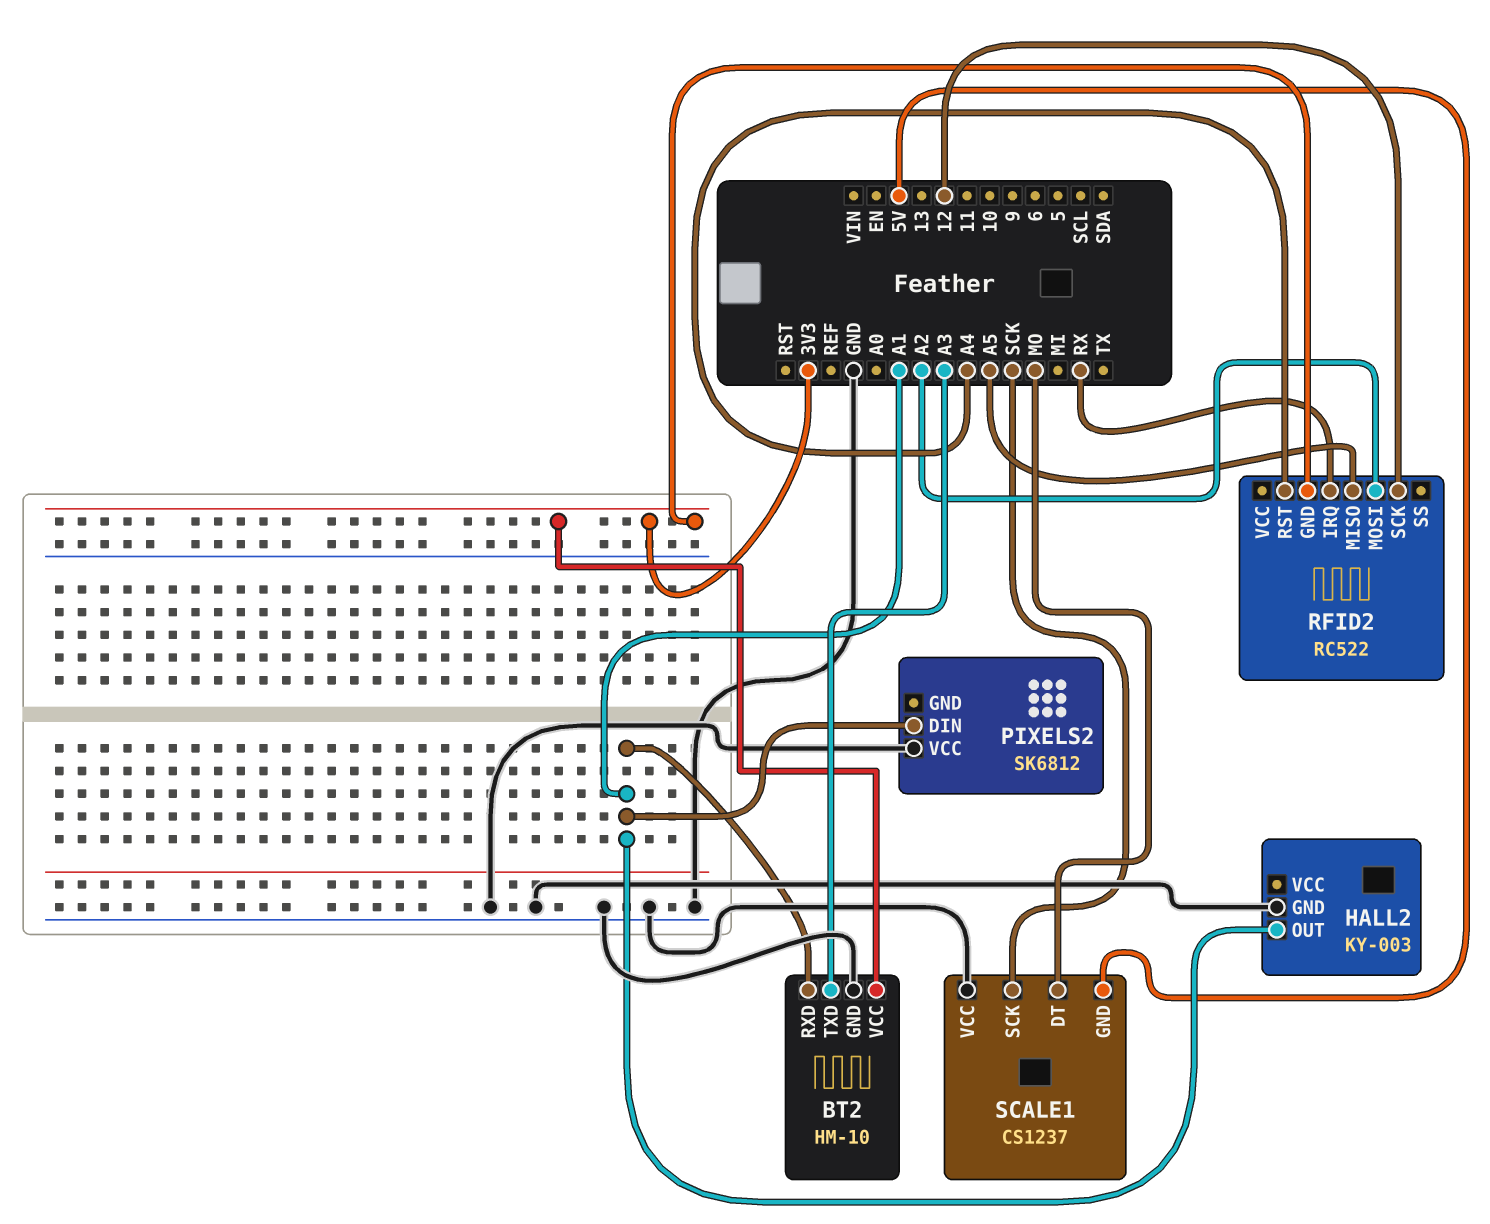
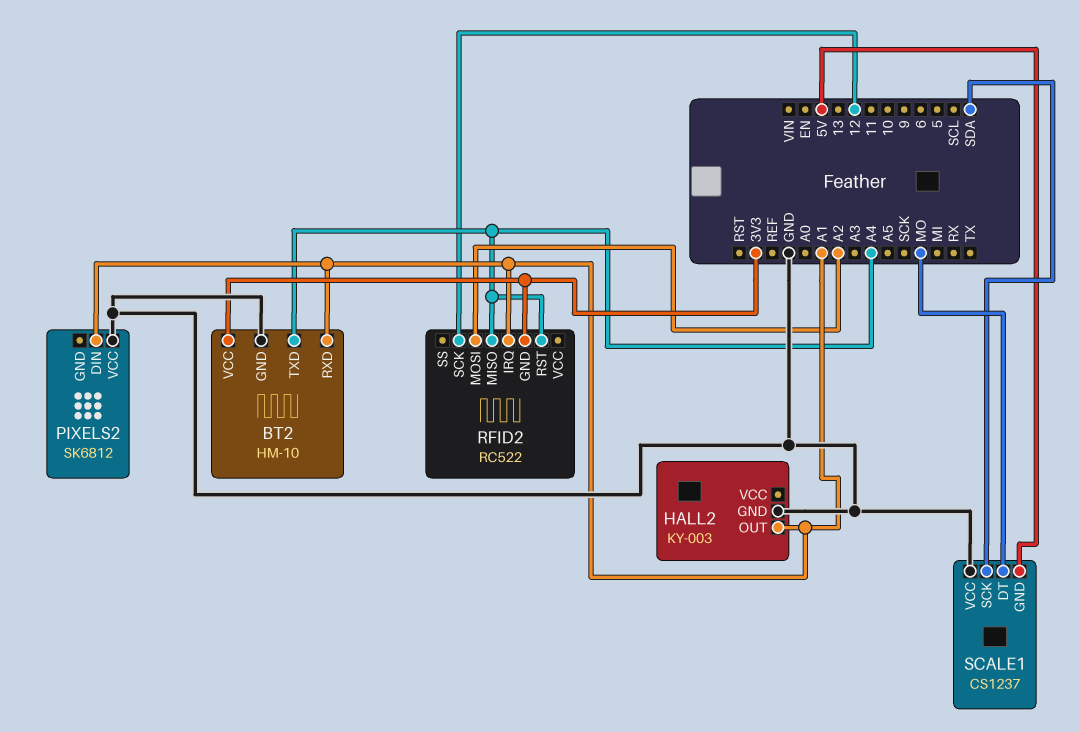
BT2 pin TXD: A3 -> A4
RFID2 pin IRQ: RX -> A1
RFID2 pin MISO: A5 -> A4
SCALE1 pin SCK: SCK -> SDA

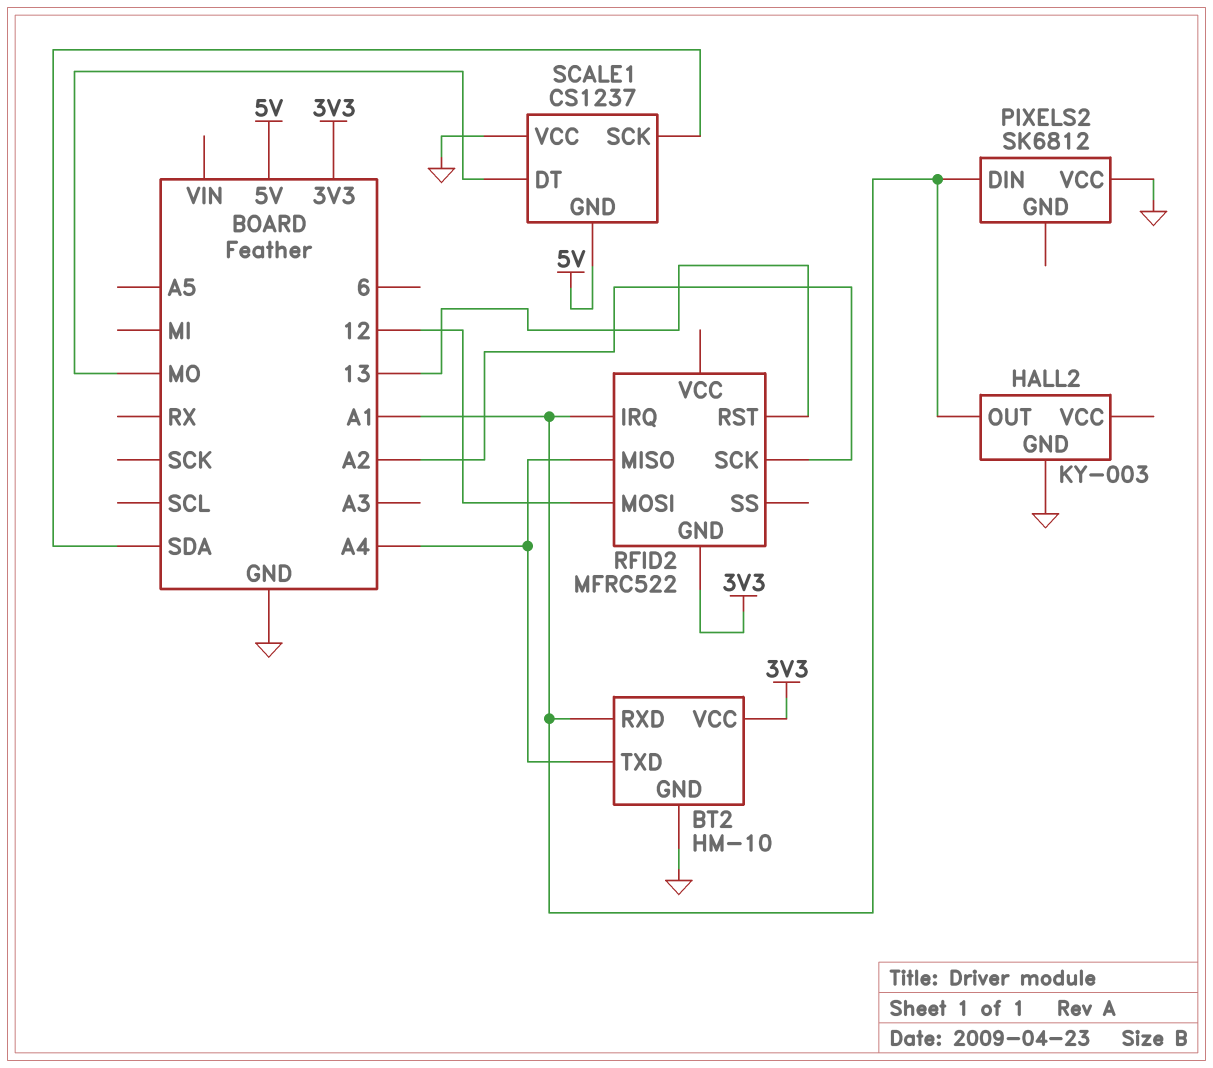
RFID2: RC522 -> MFRC522
RFID2 pin MOSI: A2 -> 12
RFID2 pin RST: A4 -> 13
RFID2 pin SCK: 12 -> A2

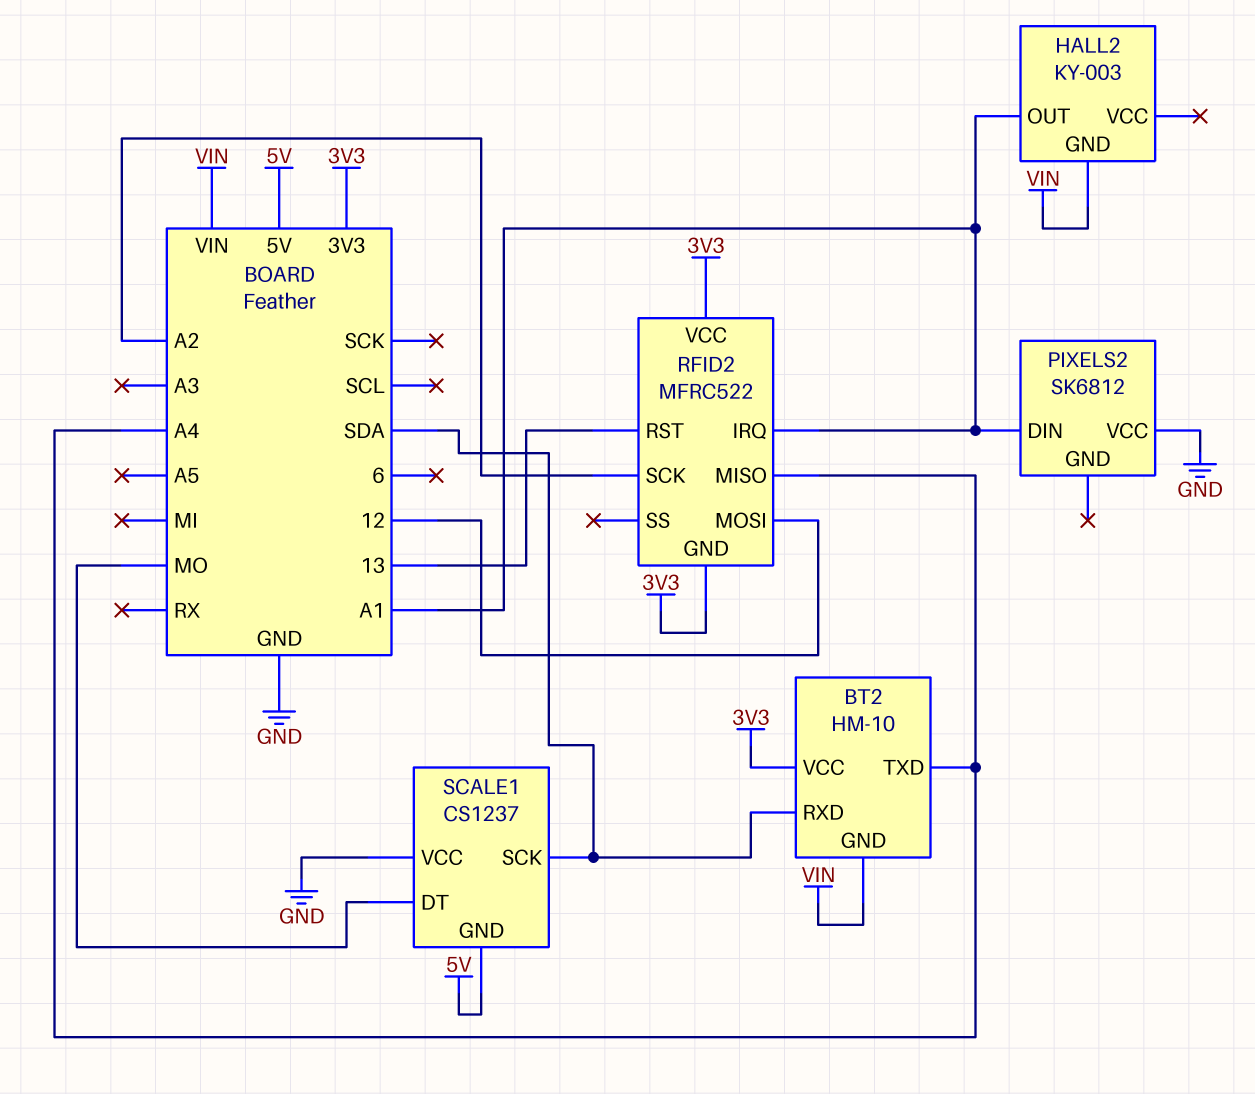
BT2 pin GND: GND -> VIN
BT2 pin RXD: A1 -> SDA
HALL2 pin GND: GND -> VIN
RFID2 pin VCC: none -> 3V3

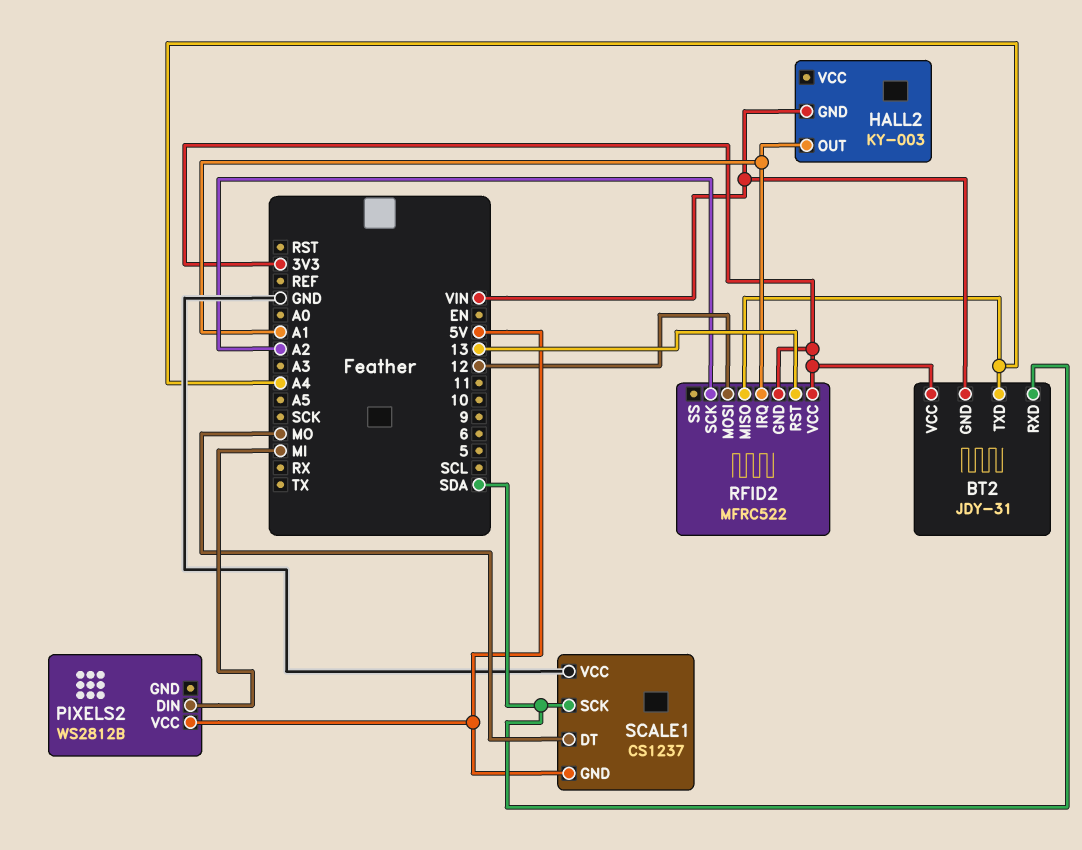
BT2: HM-10 -> JDY-31
PIXELS2: SK6812 -> WS2812B
PIXELS2 pin DIN: A1 -> MI
PIXELS2 pin VCC: GND -> 5V

